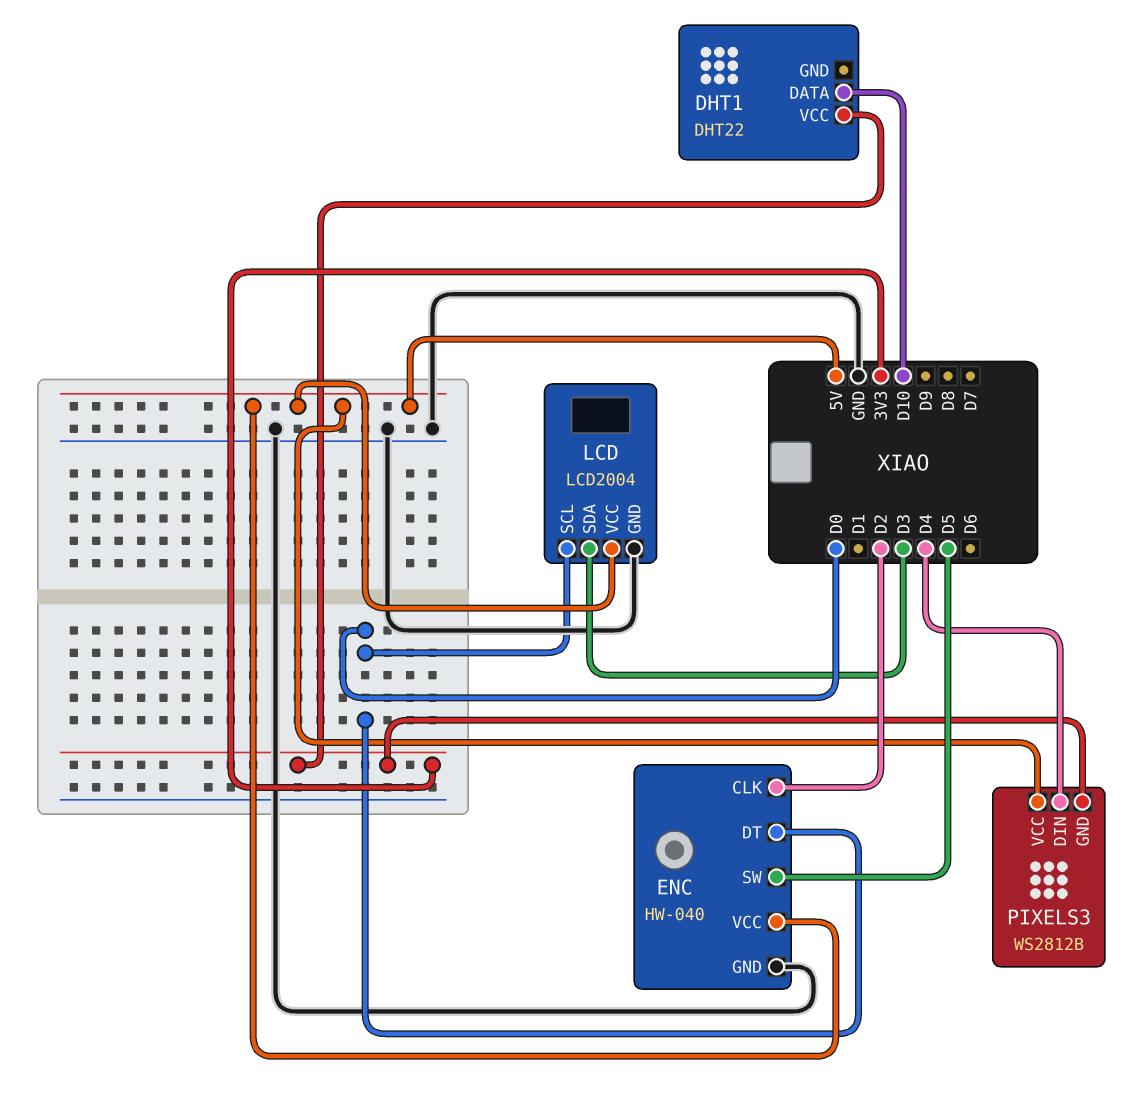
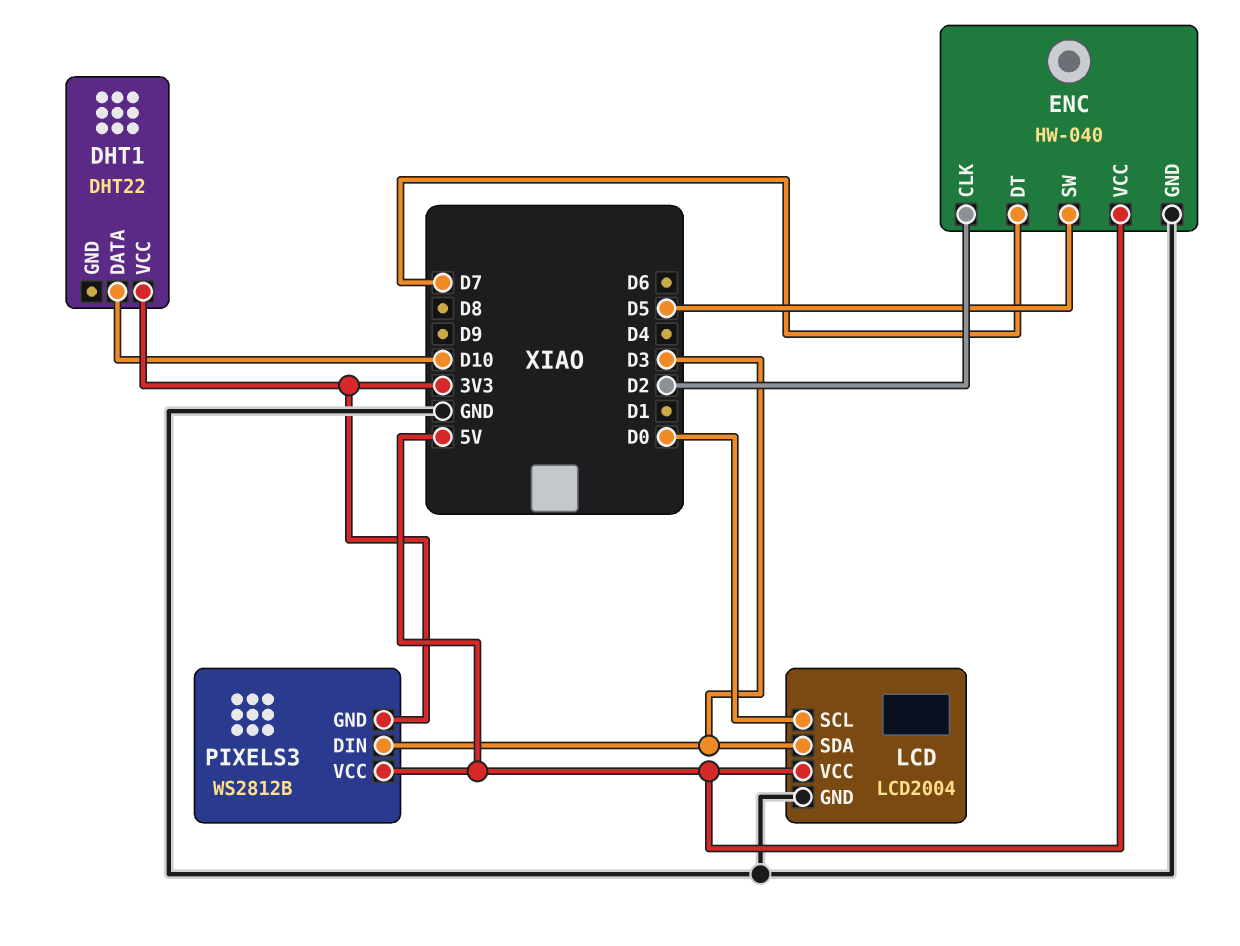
ENC pin DT: D0 -> D7
PIXELS3 pin DIN: D4 -> D3

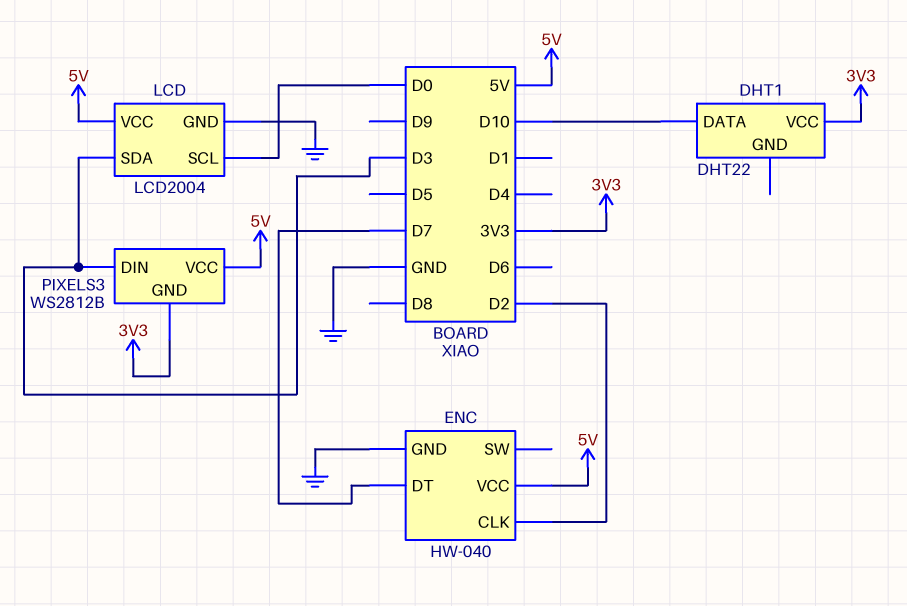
ENC pin SW: D5 -> none

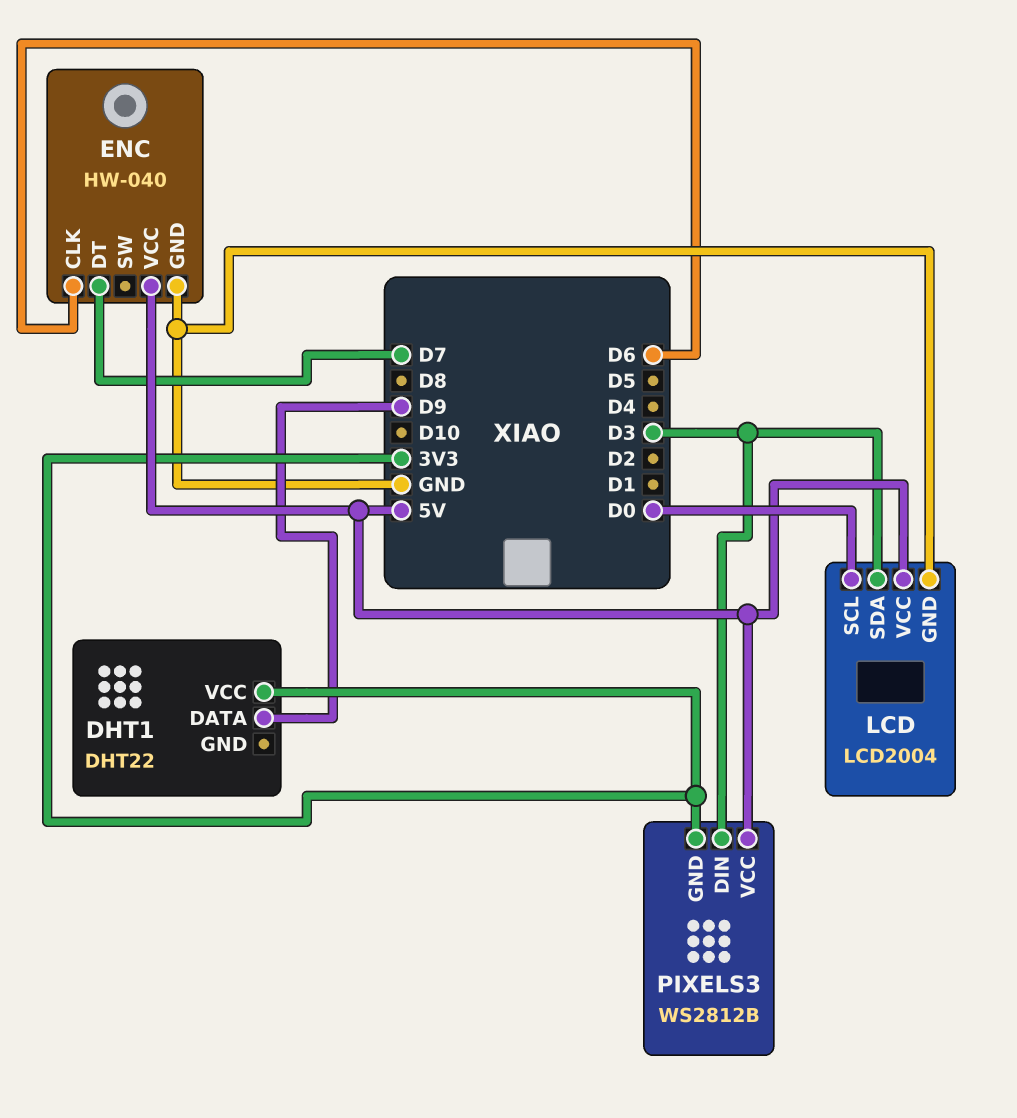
DHT1 pin DATA: D10 -> D9
ENC pin CLK: D2 -> D6

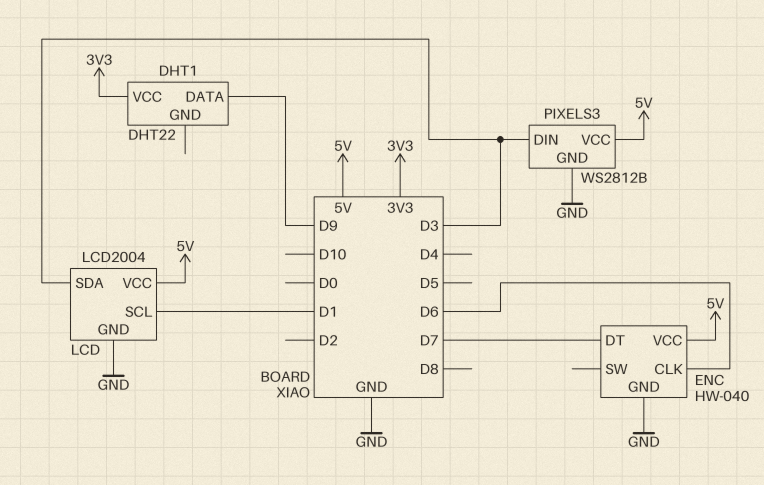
LCD pin SCL: D0 -> D1
PIXELS3 pin GND: 3V3 -> GND

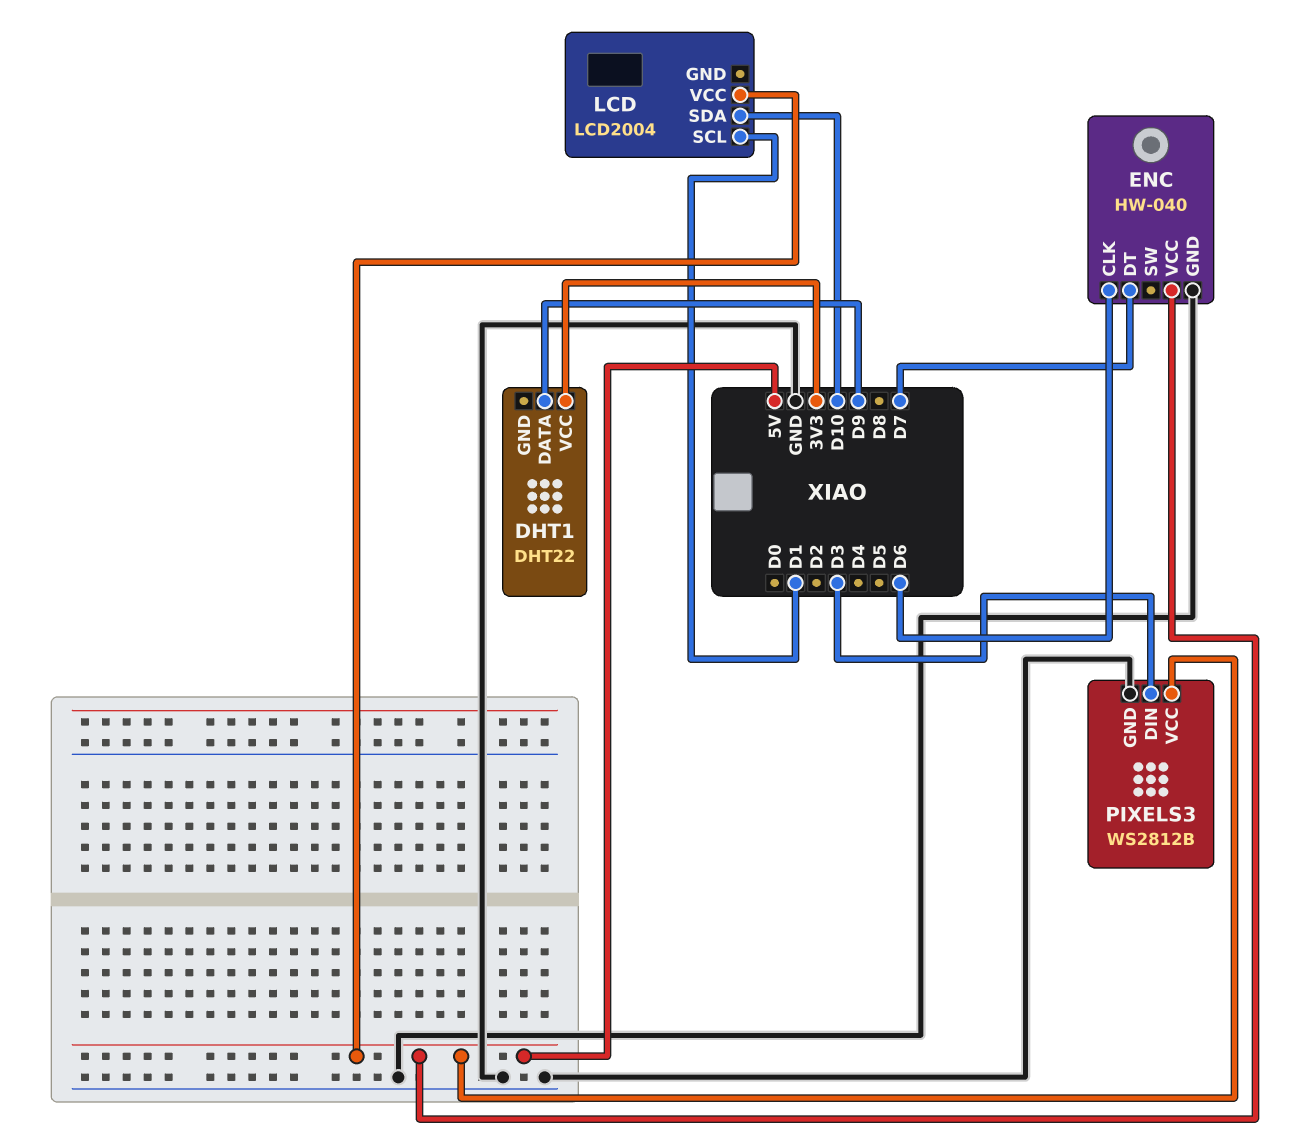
LCD pin GND: GND -> none
LCD pin SDA: D3 -> D10

